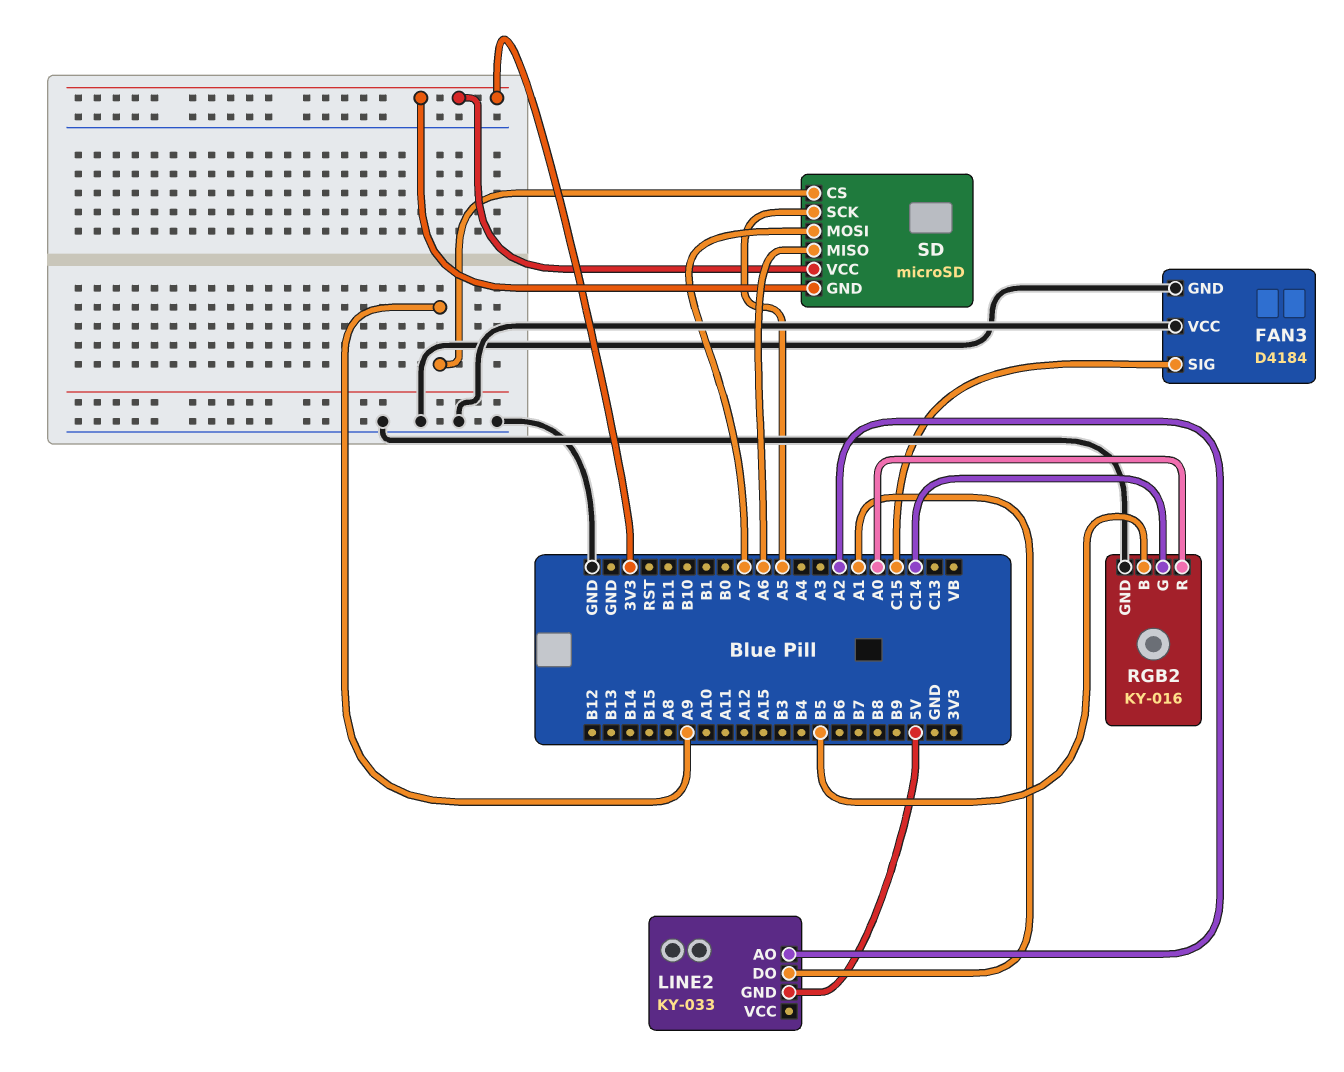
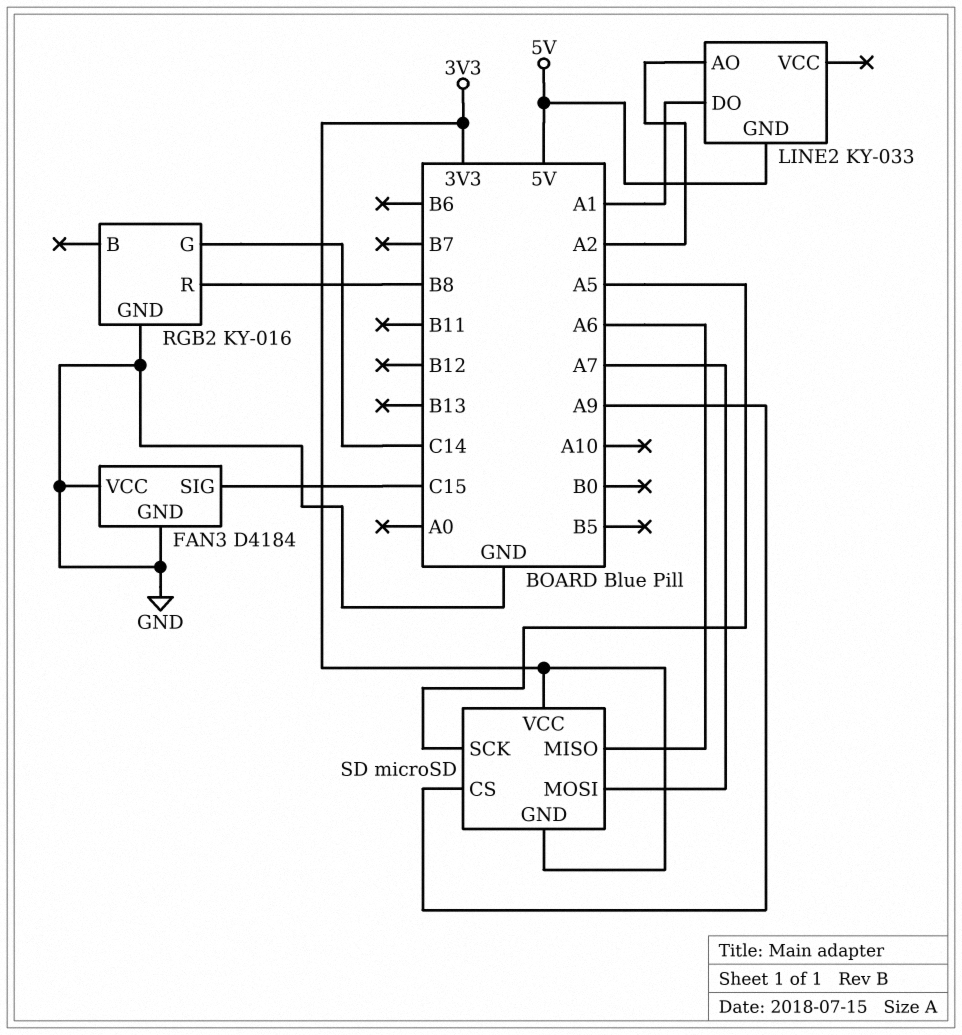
RGB2 pin B: B5 -> none
RGB2 pin R: A0 -> B8

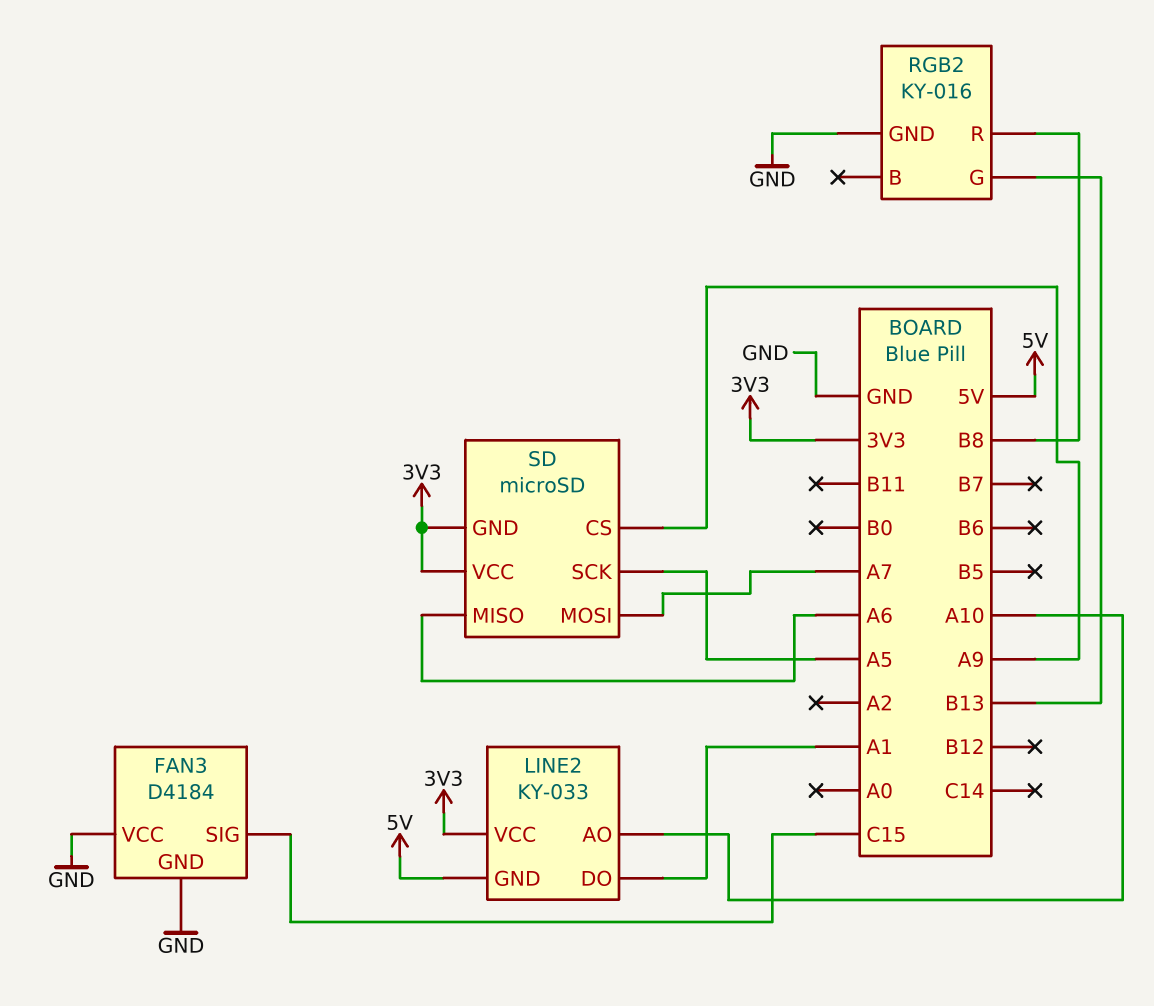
LINE2 pin AO: A2 -> A10
LINE2 pin VCC: none -> 3V3
RGB2 pin G: C14 -> B13

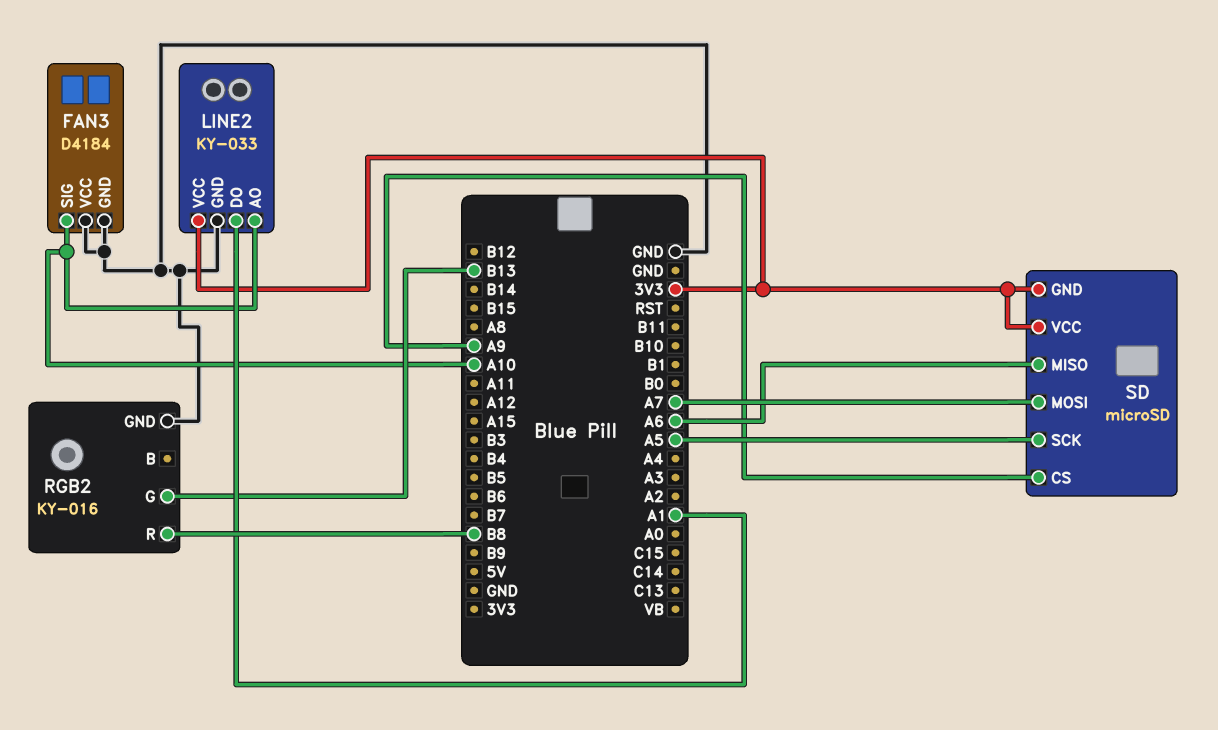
FAN3 pin SIG: C15 -> A10
LINE2 pin GND: 5V -> GND

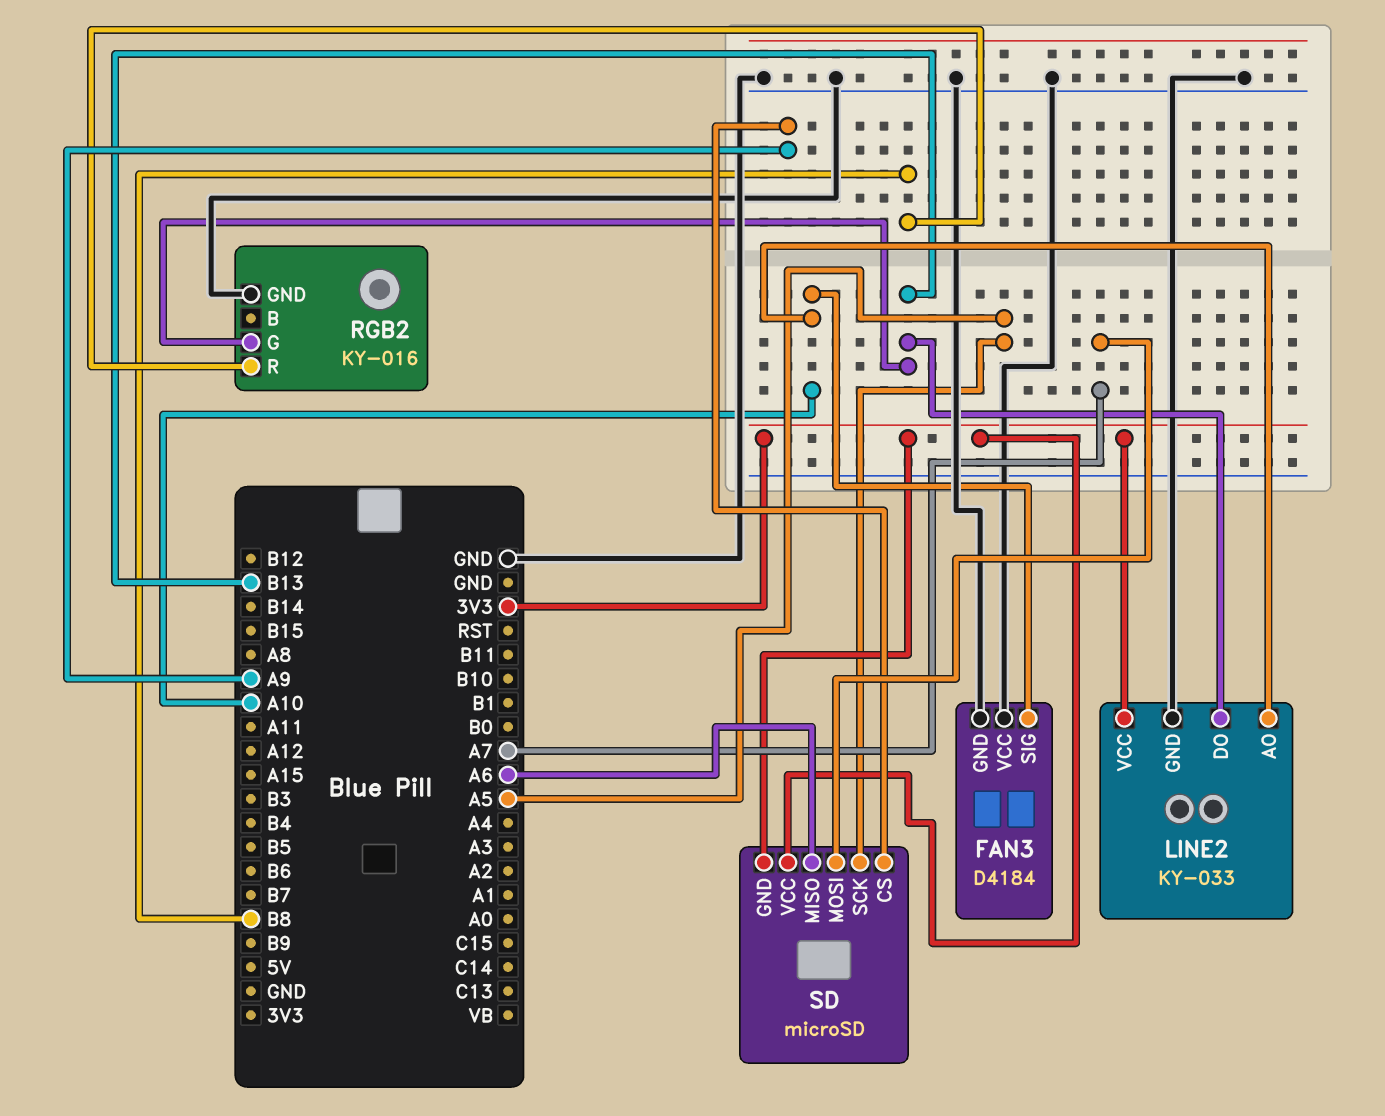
LINE2 pin DO: A1 -> B13

